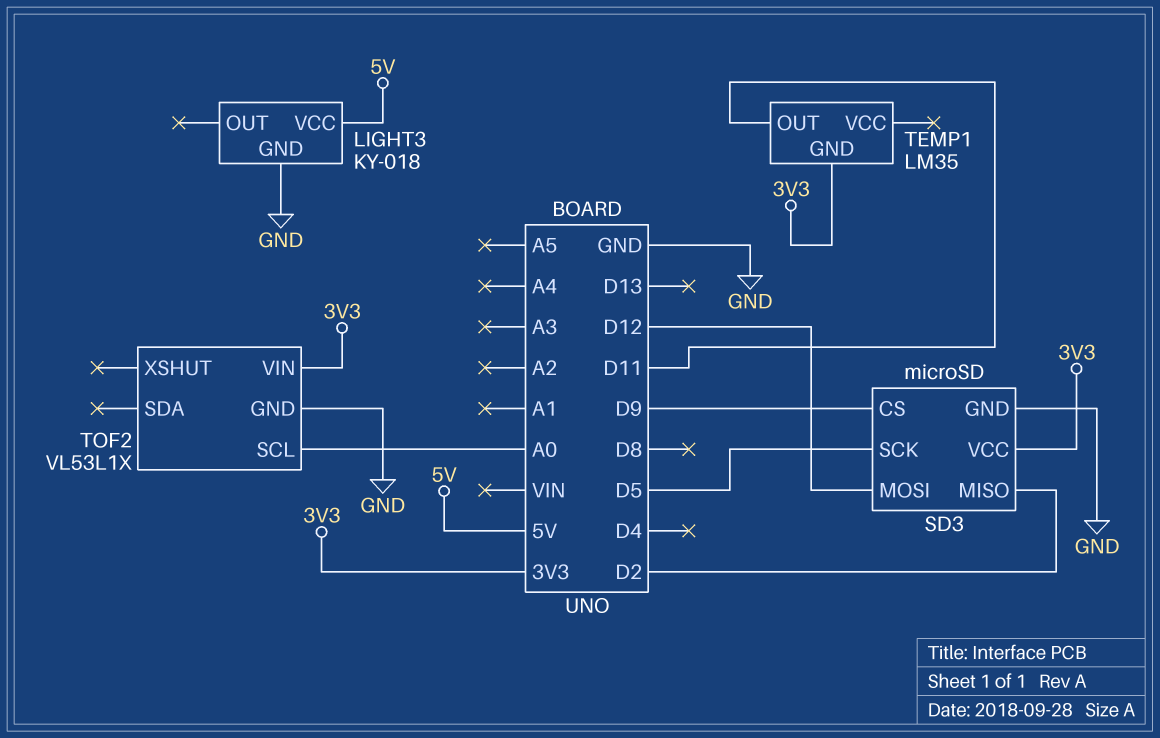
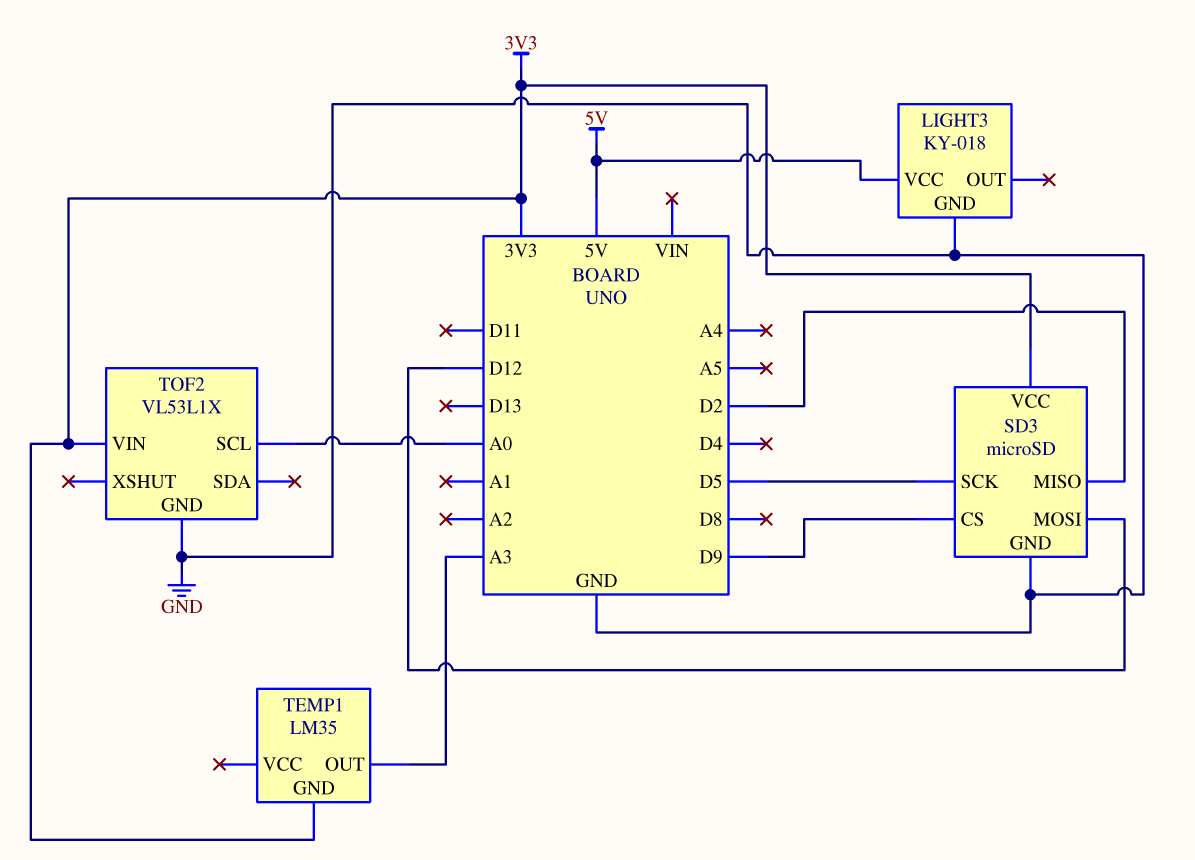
TEMP1 pin OUT: D11 -> A3

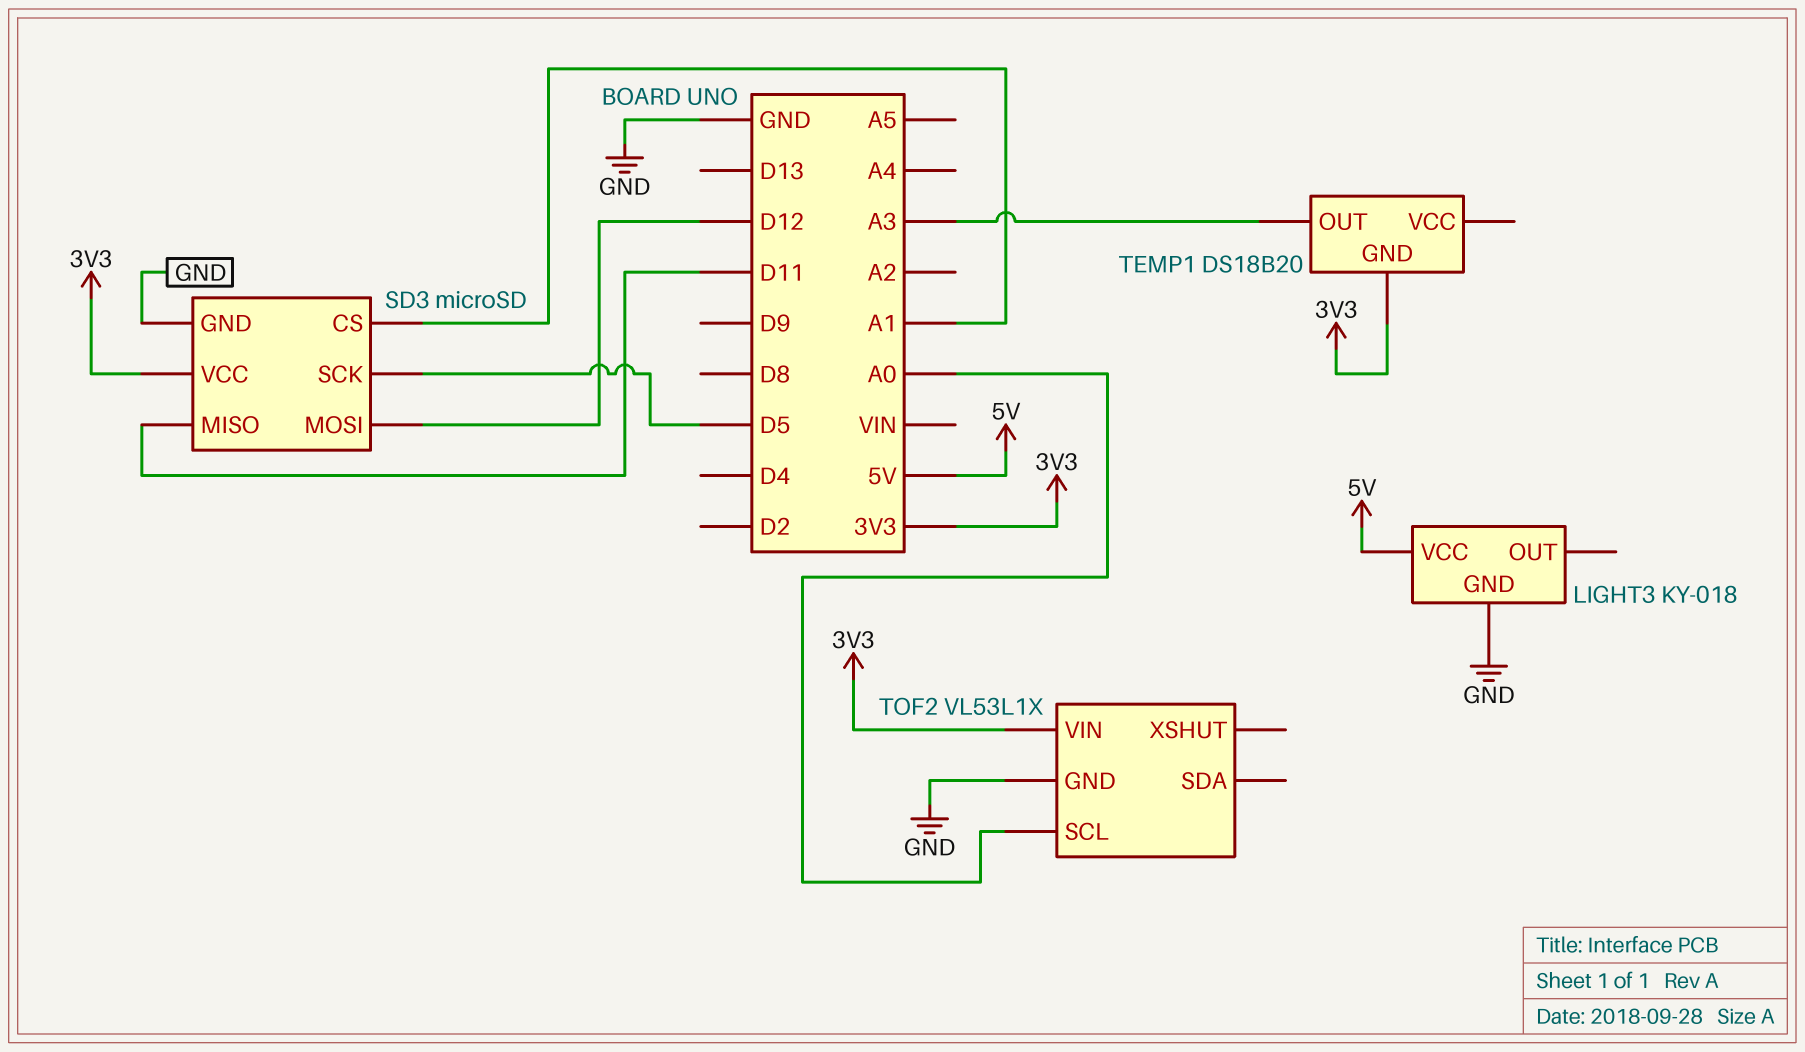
SD3 pin CS: D9 -> A1
SD3 pin MISO: D2 -> D11
TEMP1: LM35 -> DS18B20

